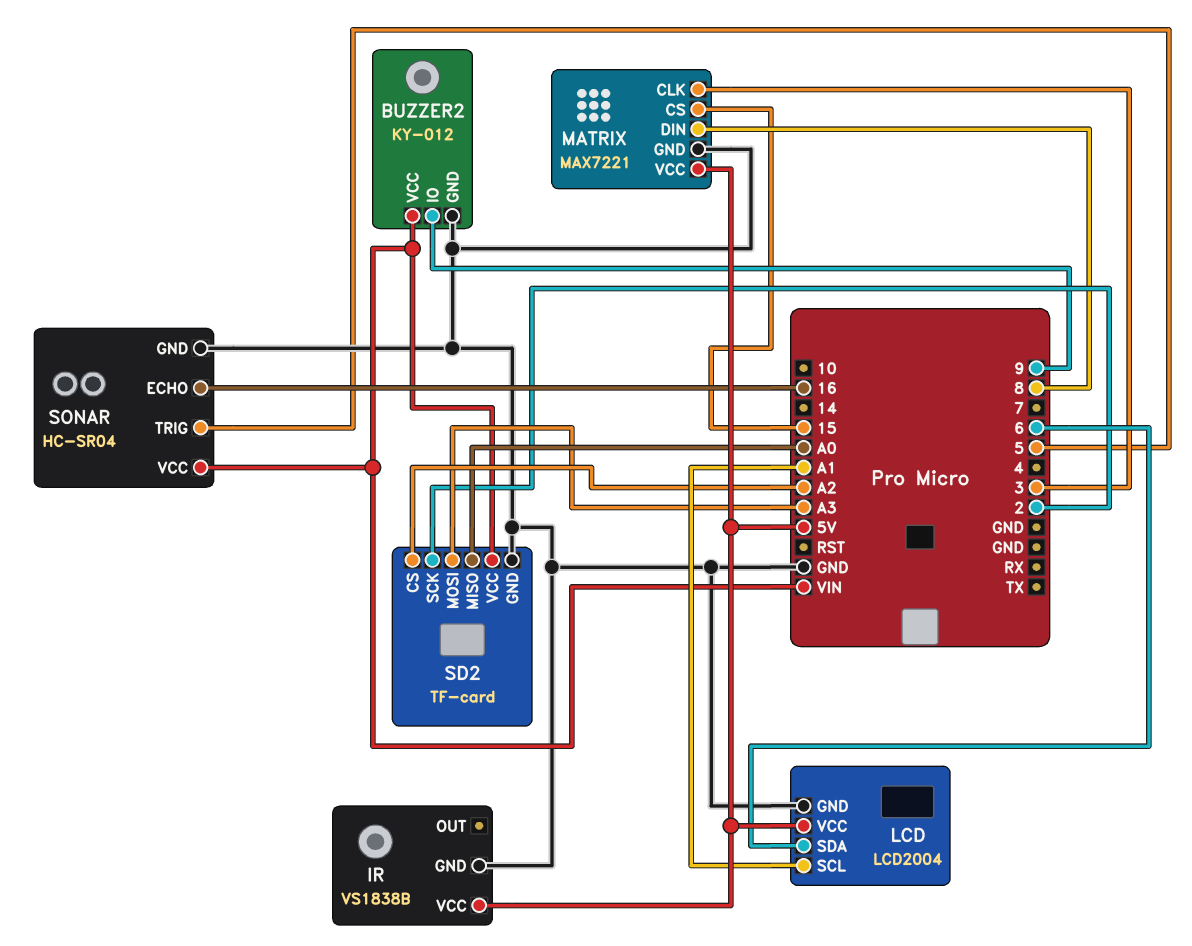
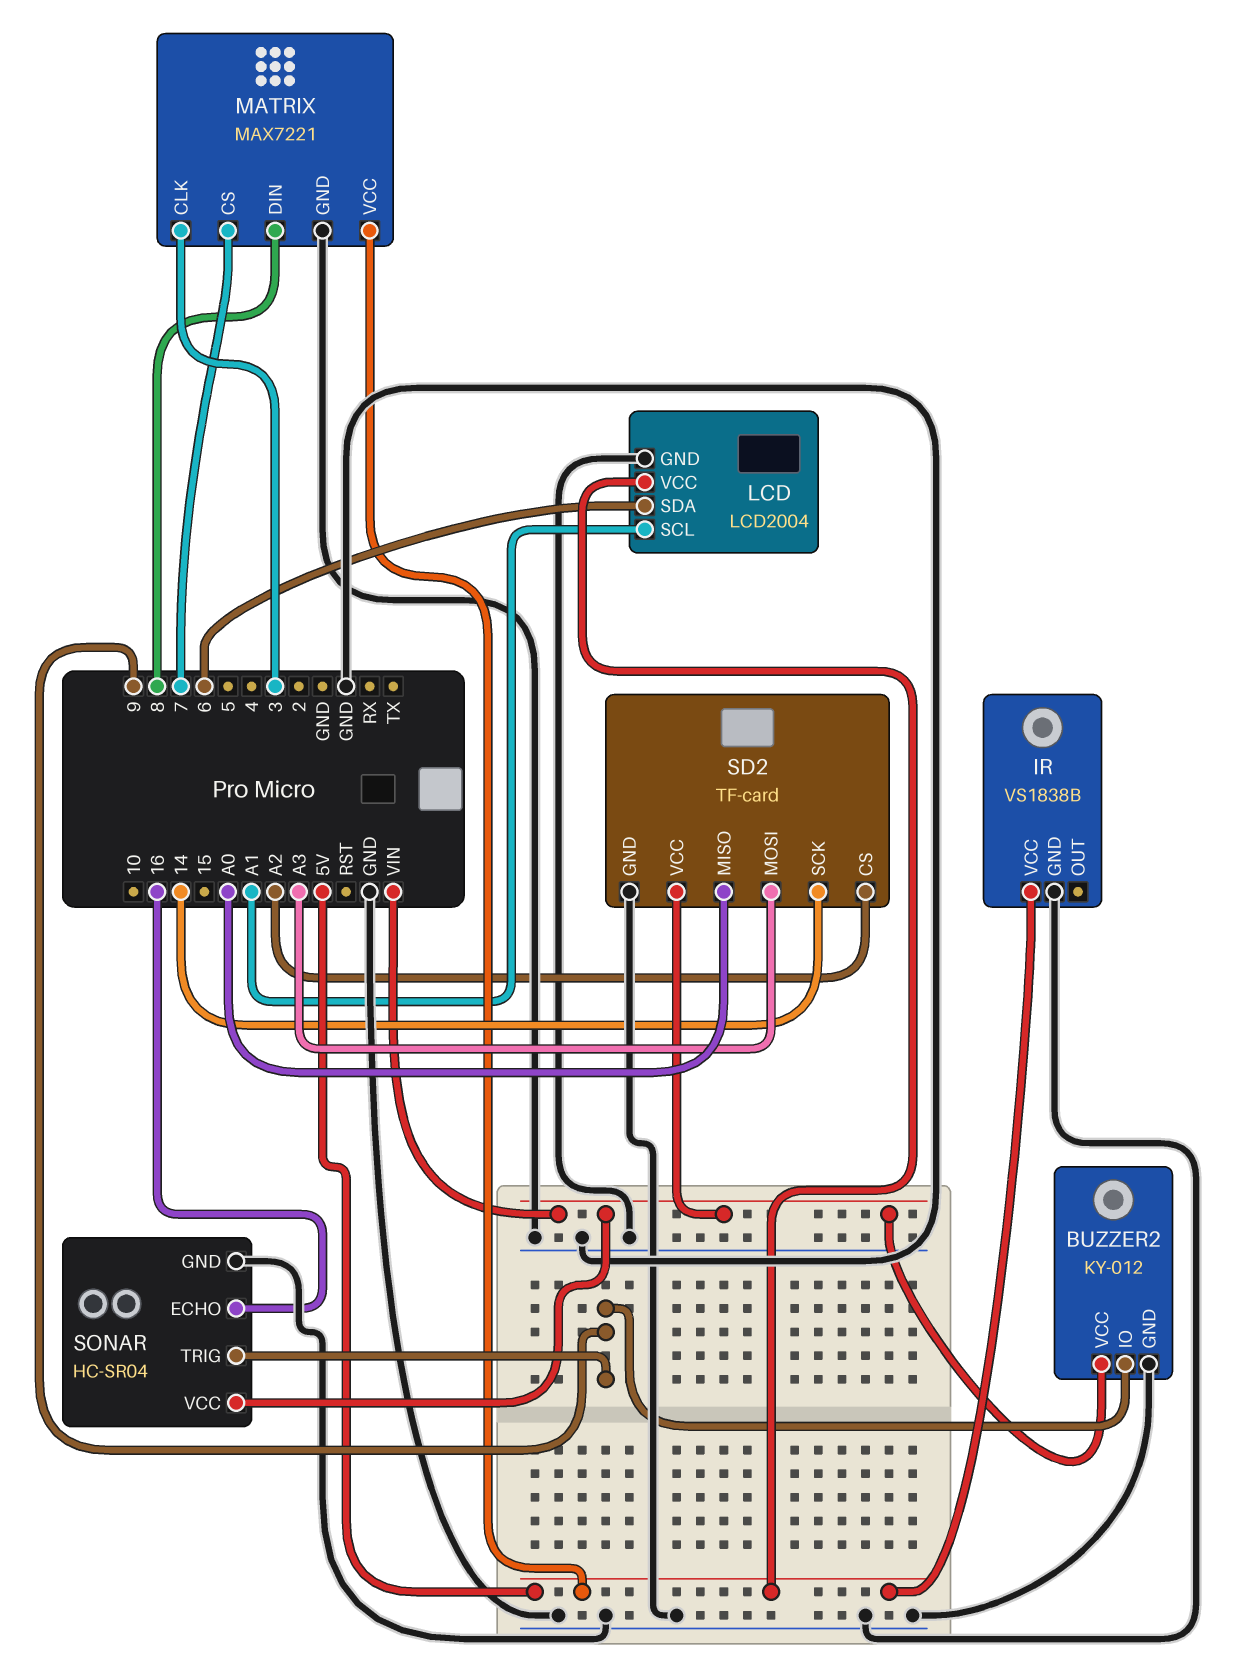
MATRIX pin CS: 15 -> 7
SD2 pin SCK: 2 -> 14
SONAR pin TRIG: 5 -> 9

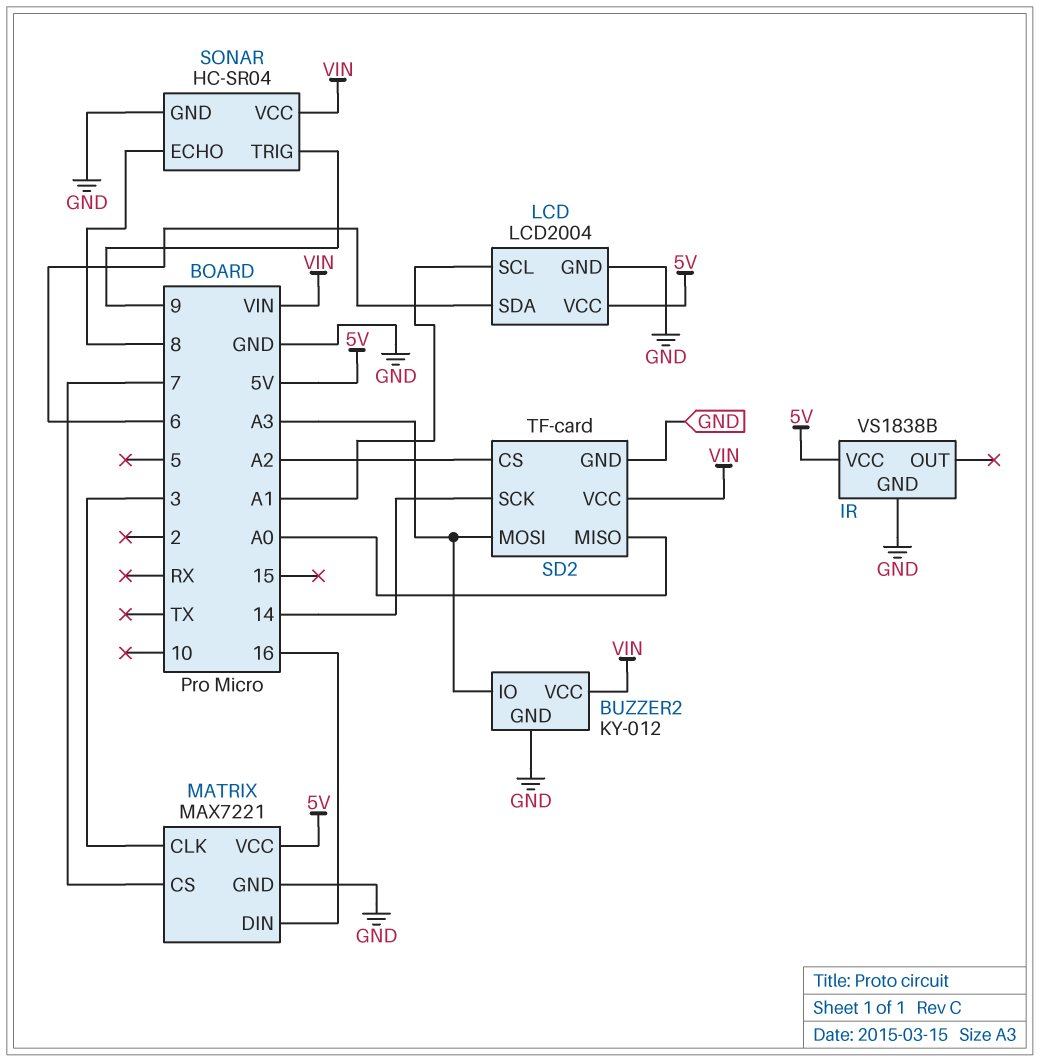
BUZZER2 pin IO: 9 -> A3
MATRIX pin DIN: 8 -> 16
SONAR pin ECHO: 16 -> 8

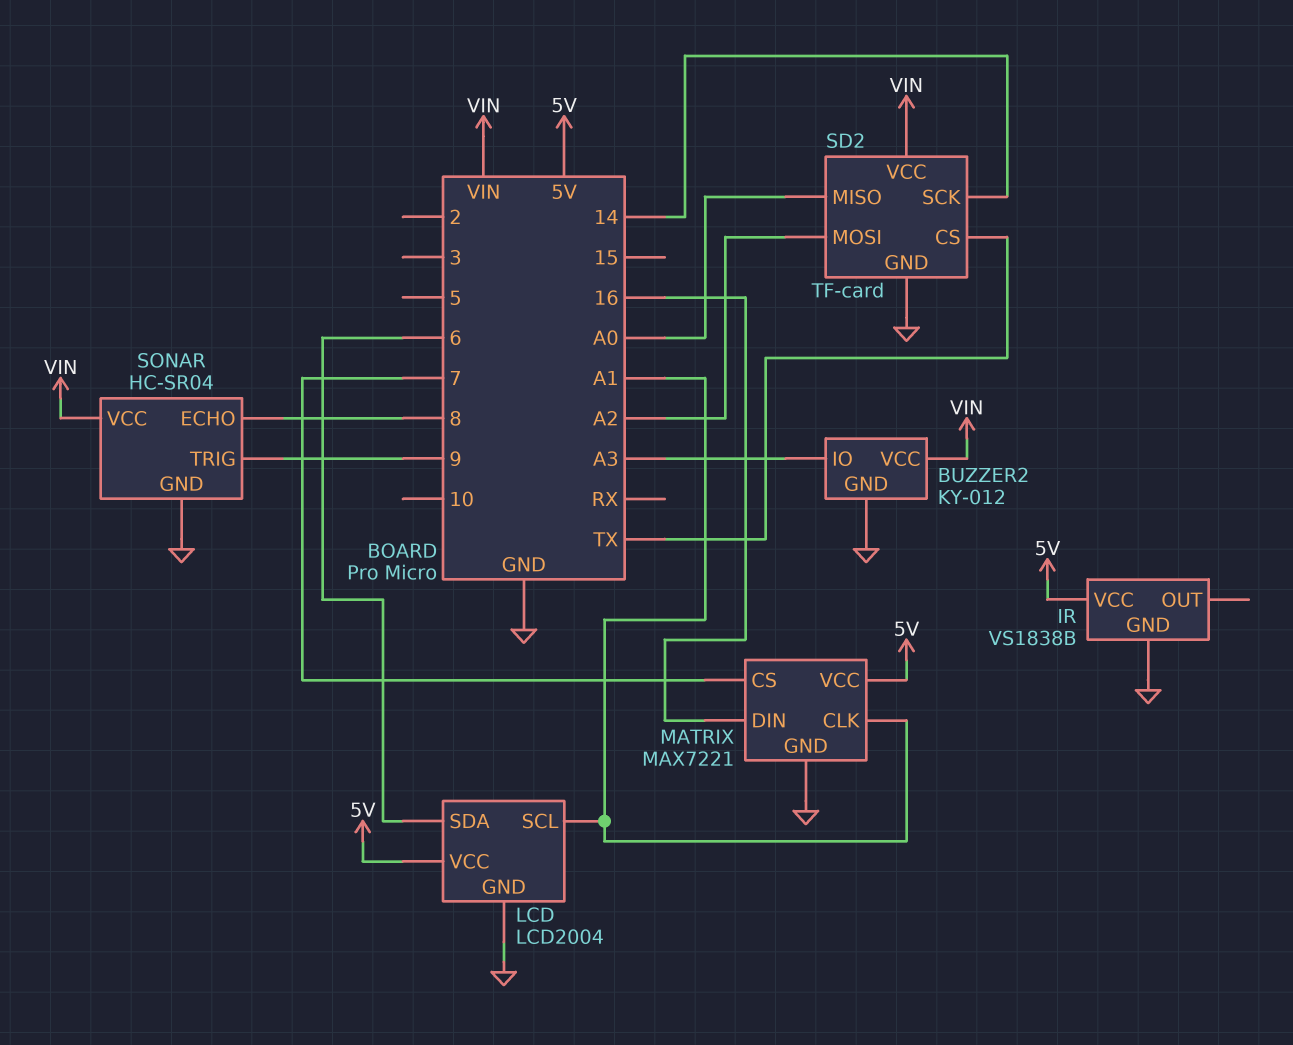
MATRIX pin CLK: 3 -> A1
SD2 pin CS: A2 -> TX
SD2 pin MOSI: A3 -> A2

